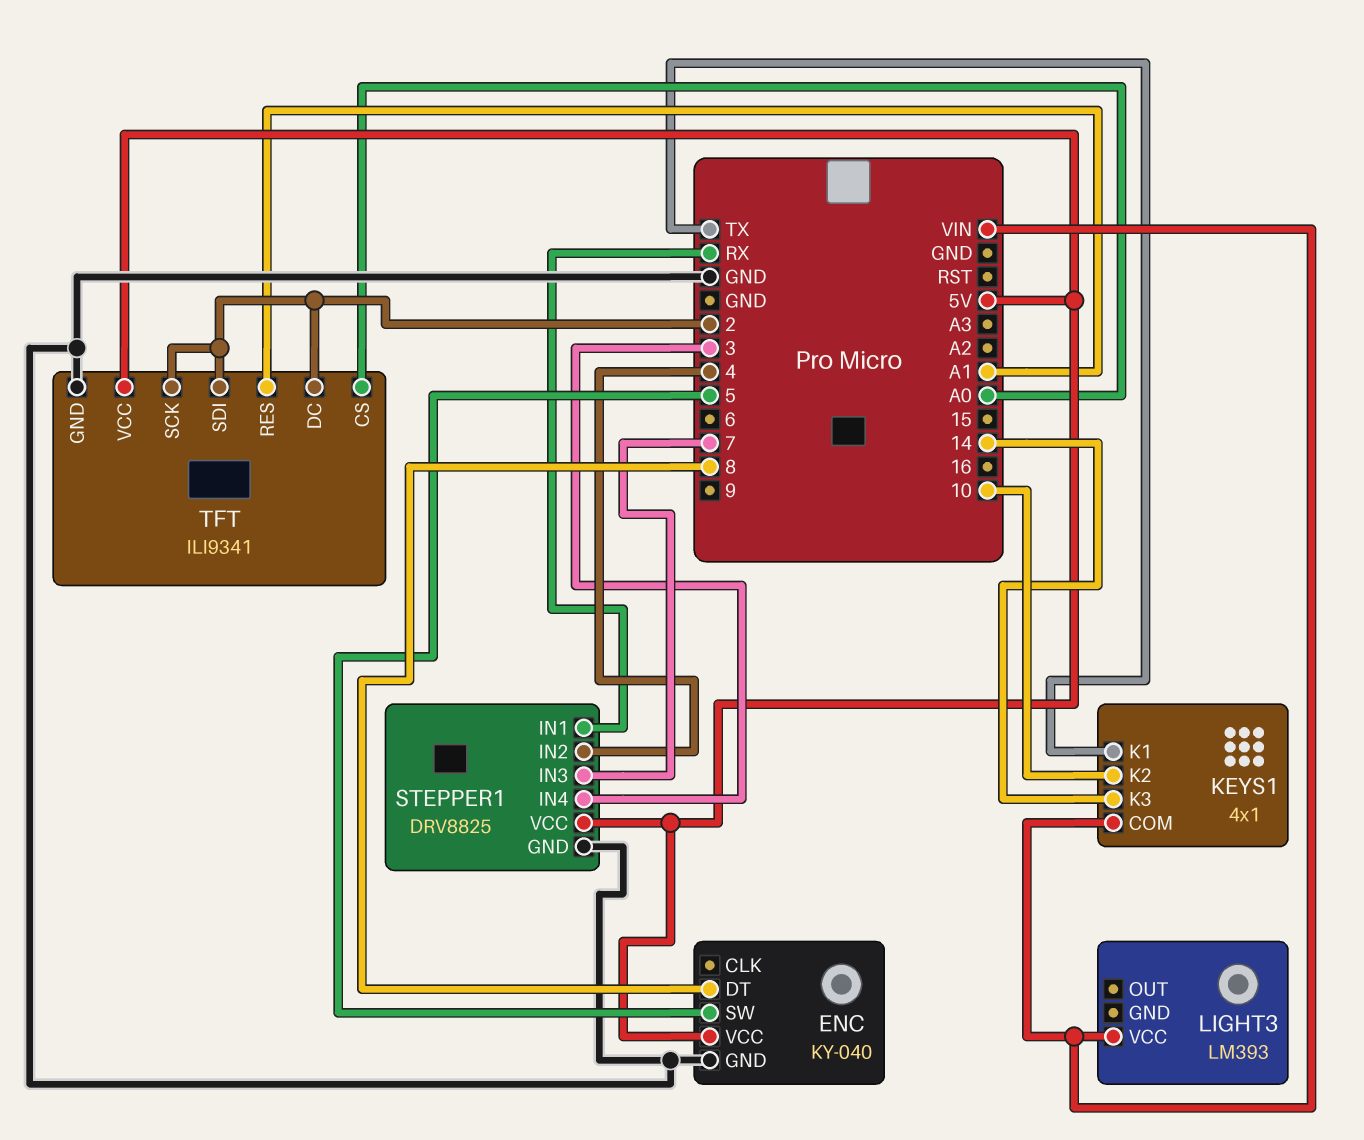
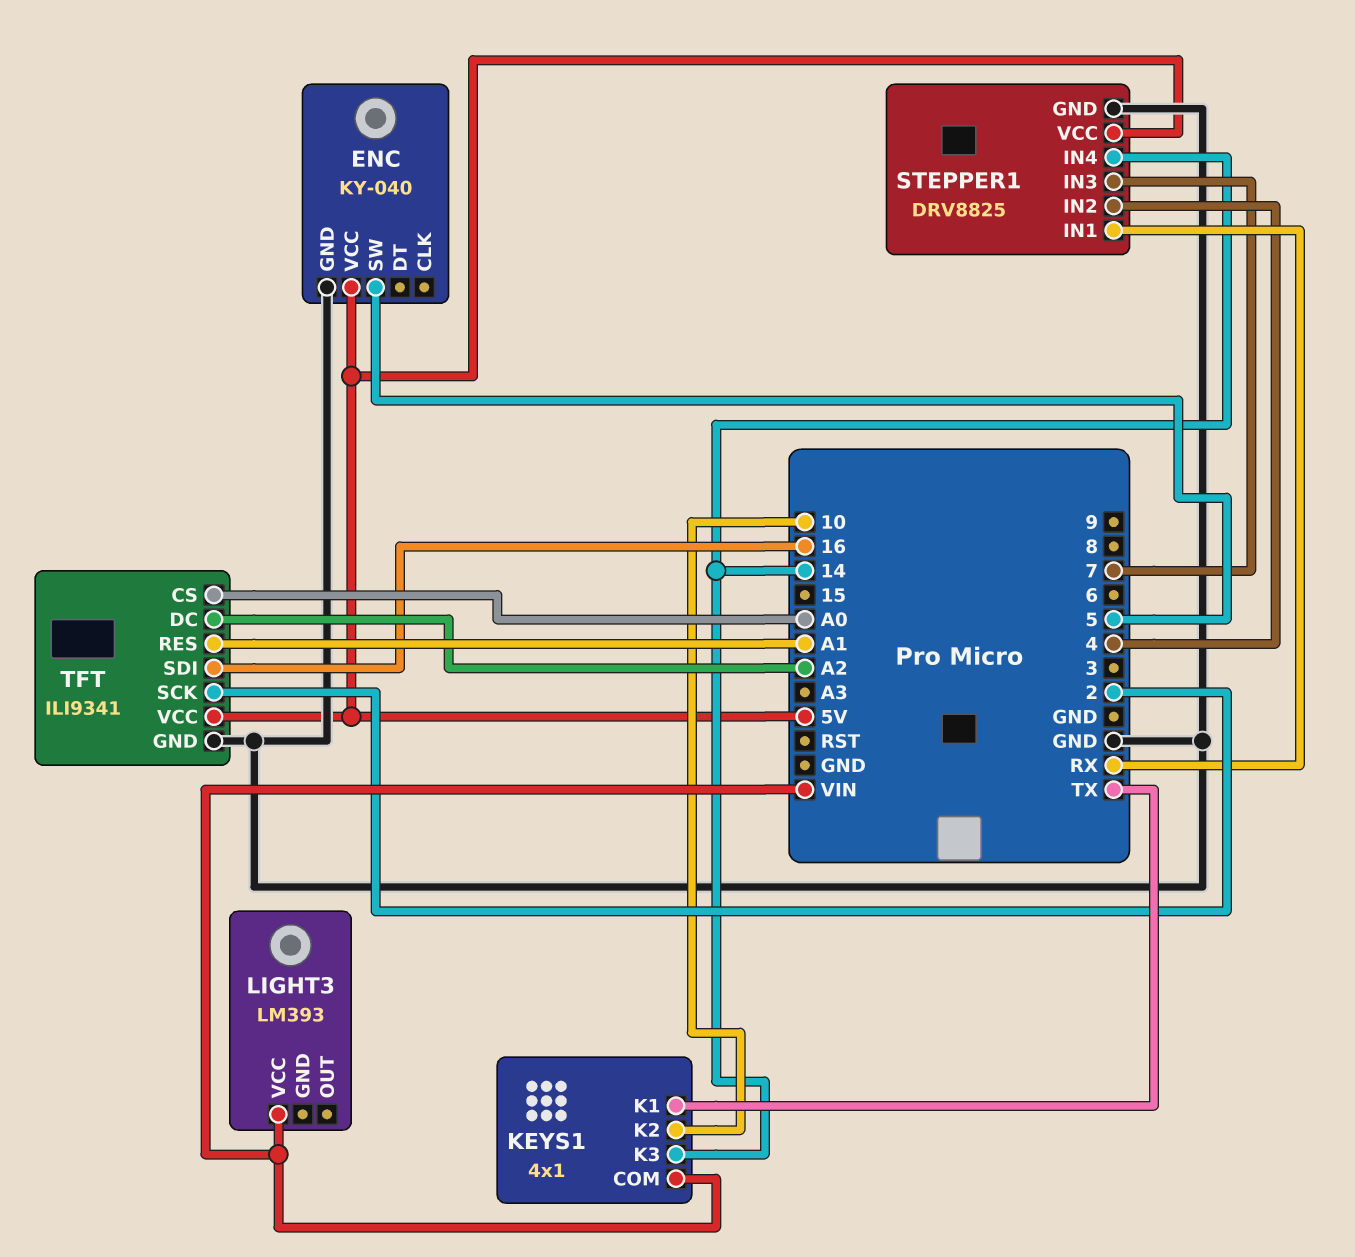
ENC pin DT: 8 -> none
STEPPER1 pin IN4: 3 -> 14
TFT pin DC: 2 -> A2
TFT pin SDI: 2 -> 16

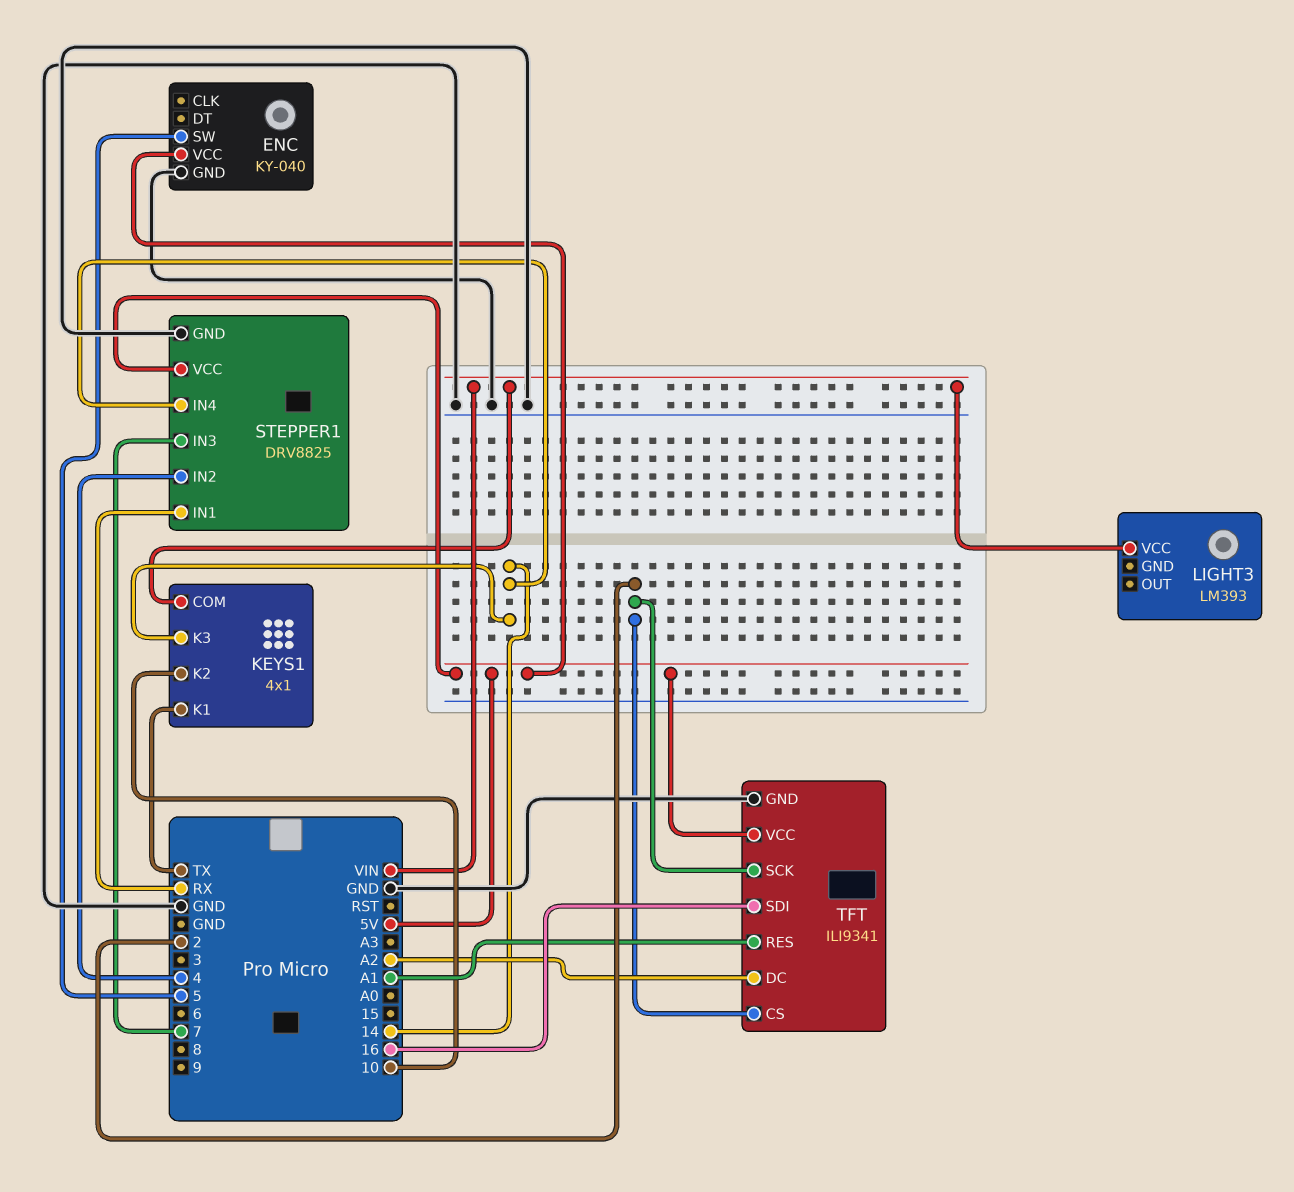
TFT pin CS: A0 -> 2

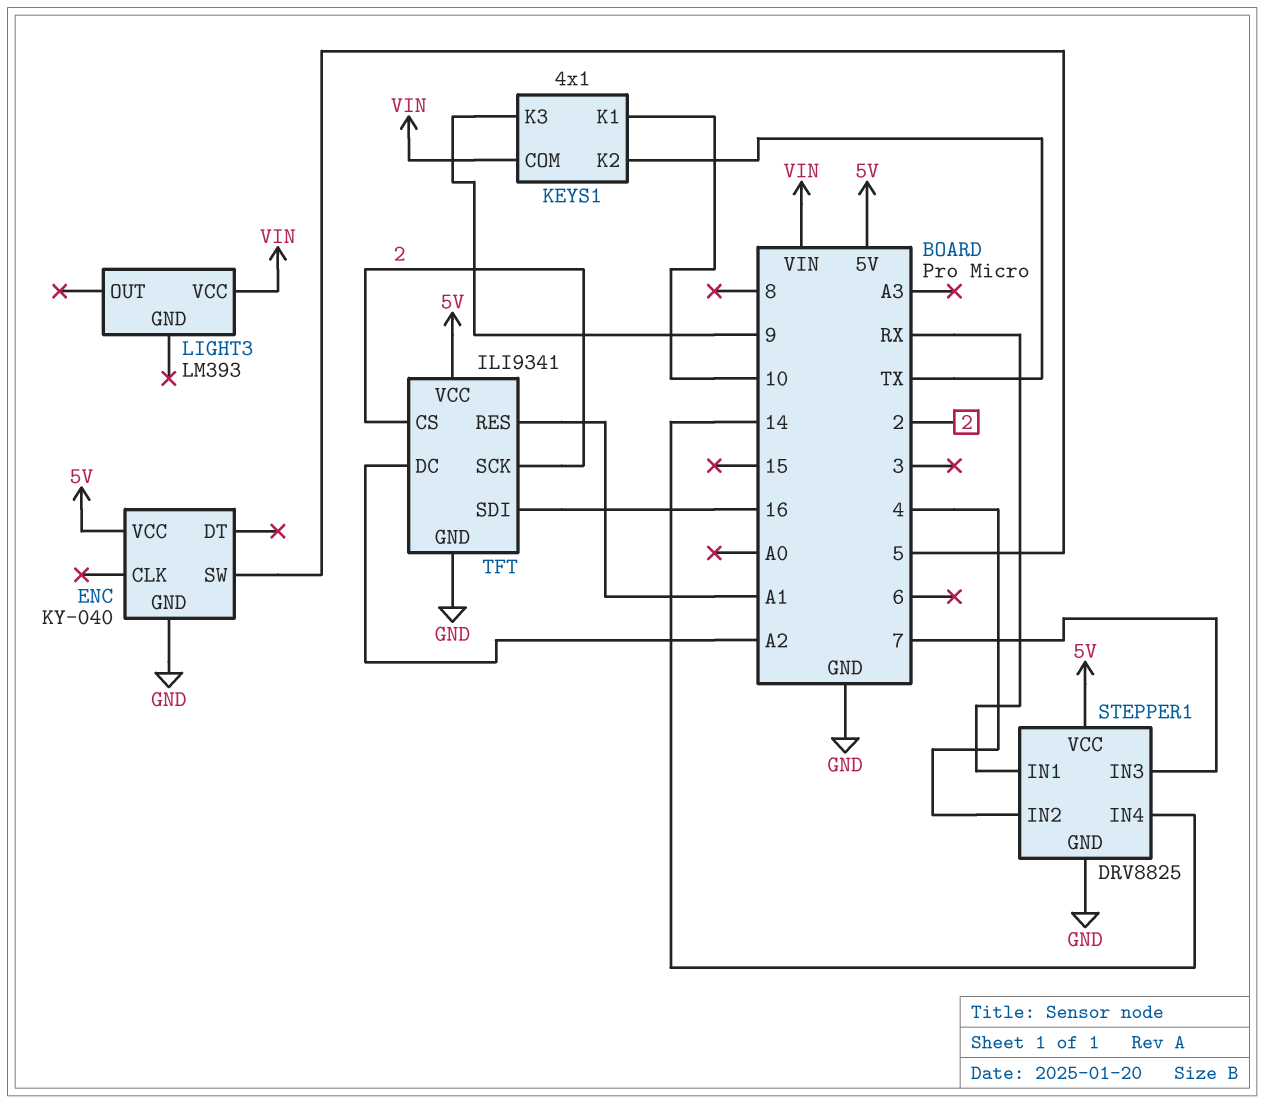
KEYS1 pin K1: TX -> 10
KEYS1 pin K2: 10 -> TX
KEYS1 pin K3: 14 -> 9

